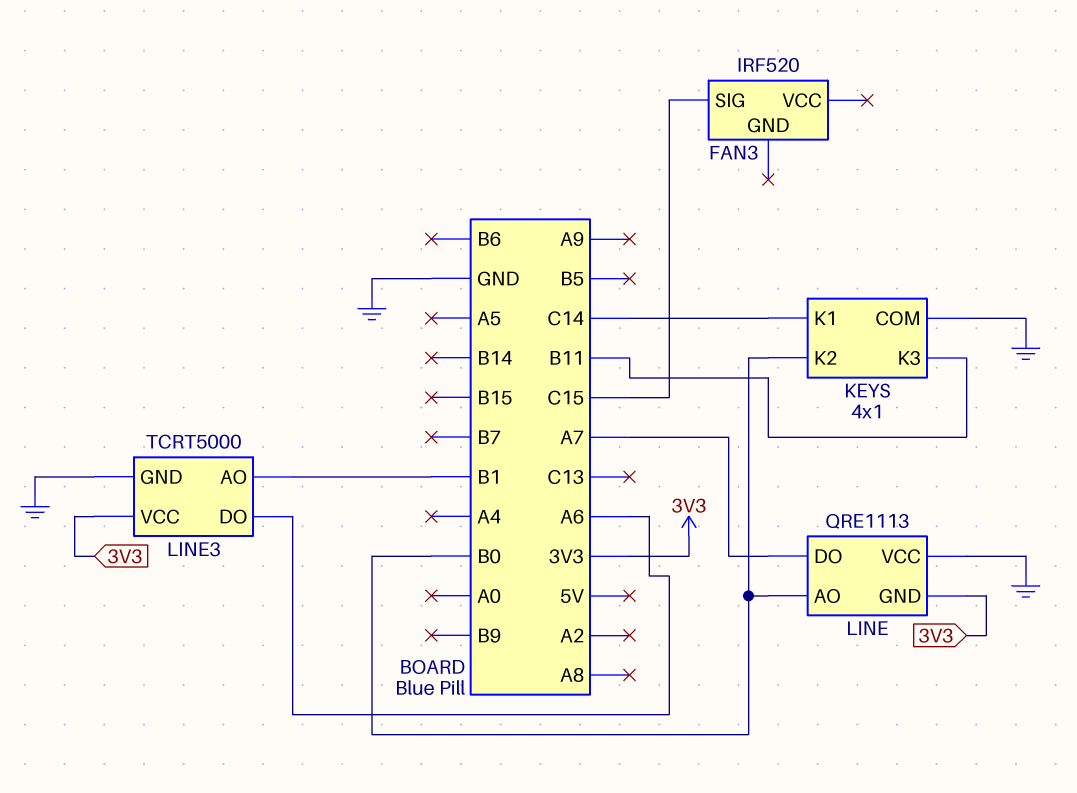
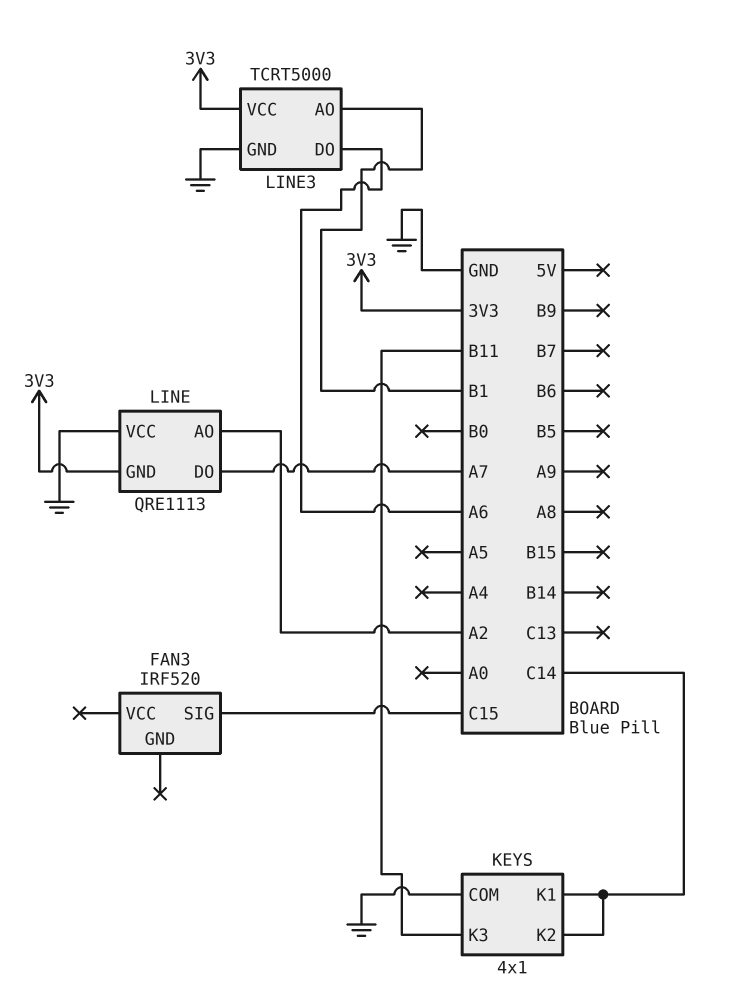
KEYS pin K2: B0 -> C14
LINE pin AO: B0 -> A2

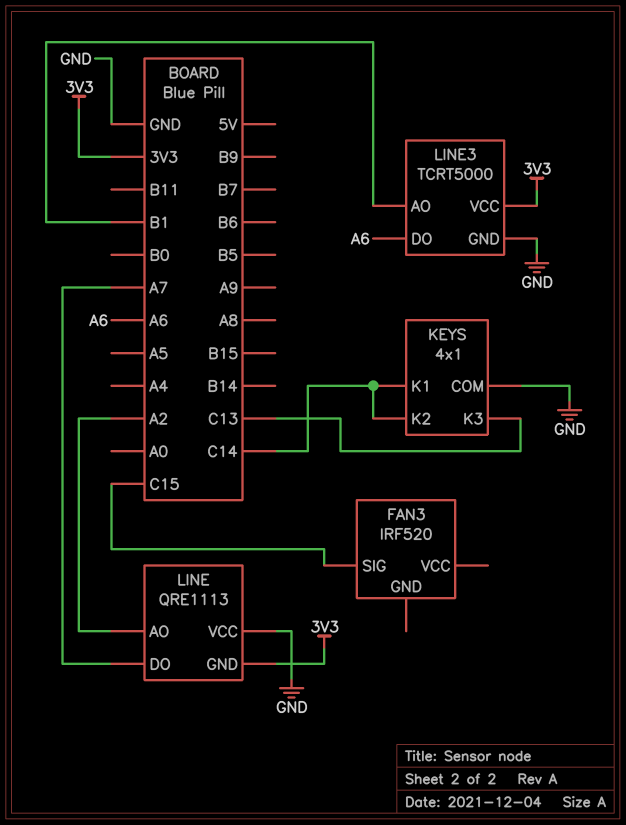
KEYS pin K3: B11 -> C13

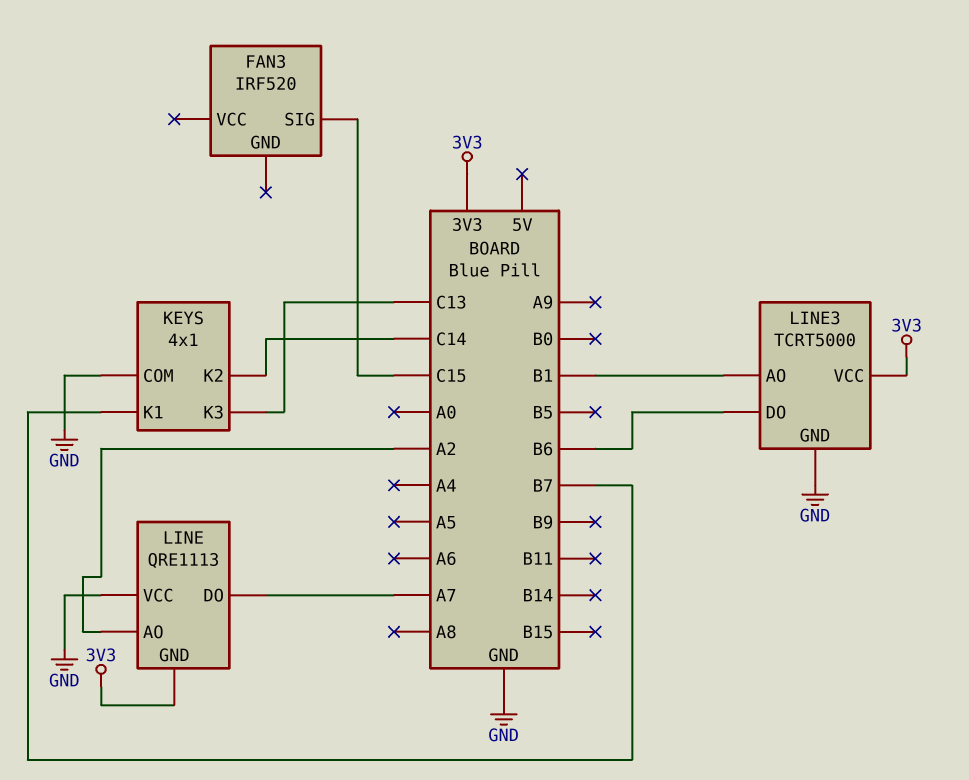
KEYS pin K1: C14 -> B7
LINE3 pin DO: A6 -> B6

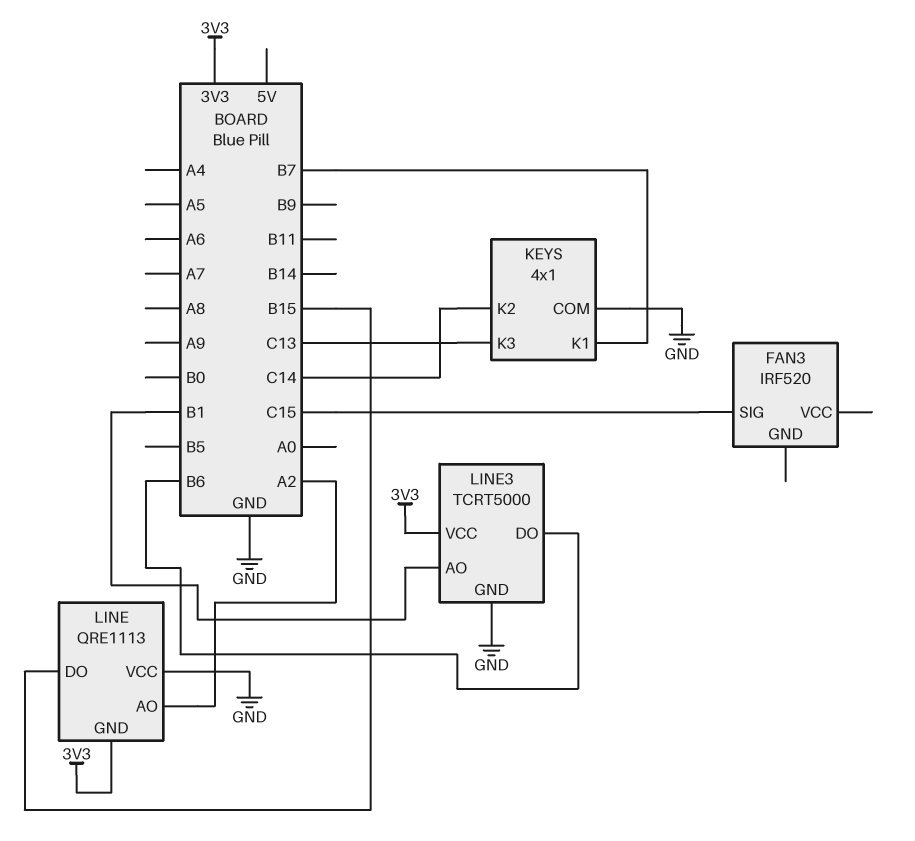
LINE pin DO: A7 -> B15

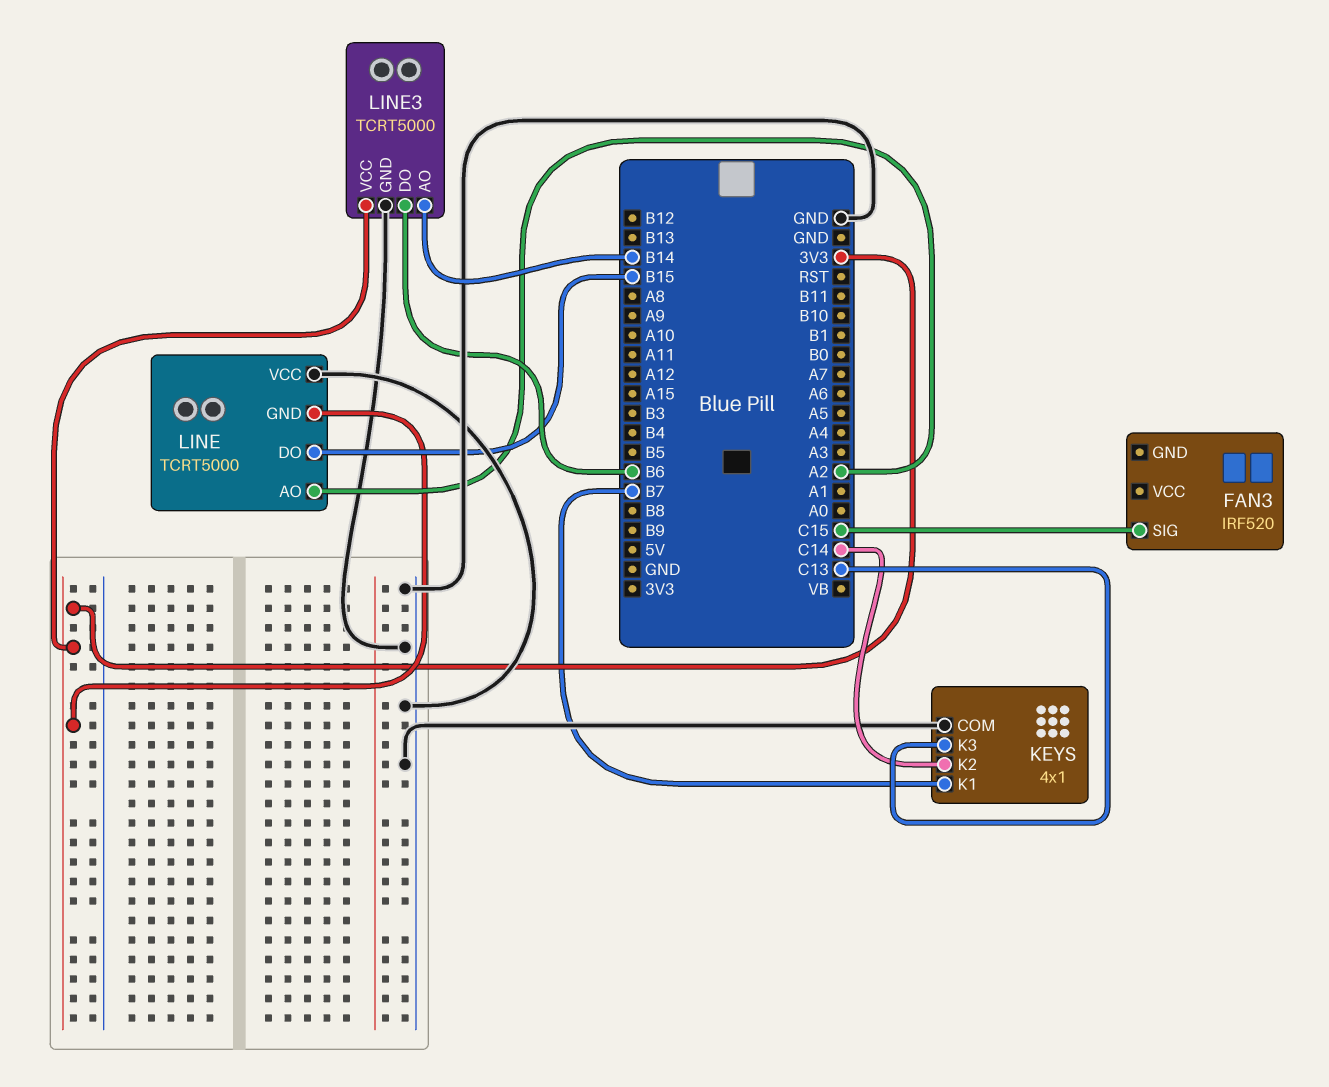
LINE: QRE1113 -> TCRT5000
LINE3 pin AO: B1 -> B14

